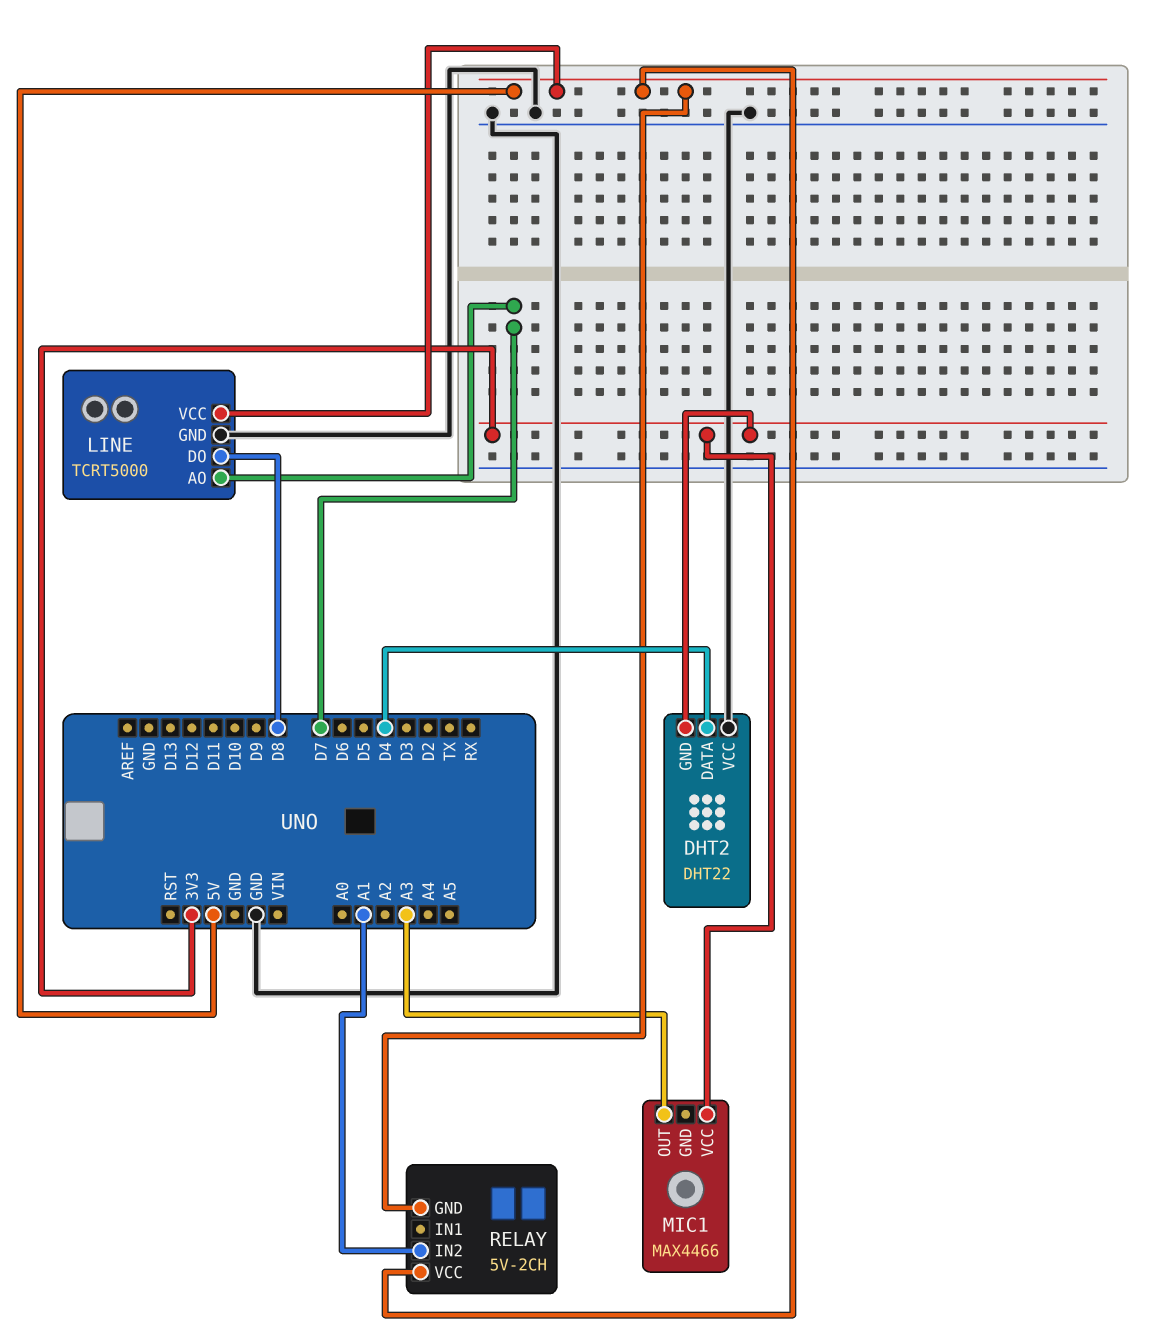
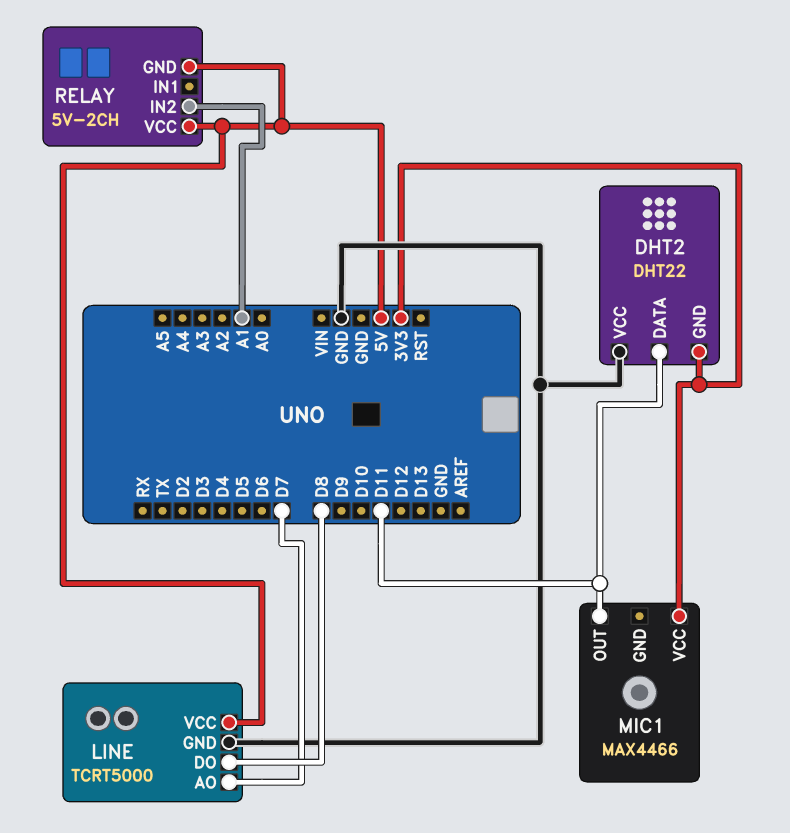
DHT2 pin DATA: D4 -> D11
MIC1 pin OUT: A3 -> D11

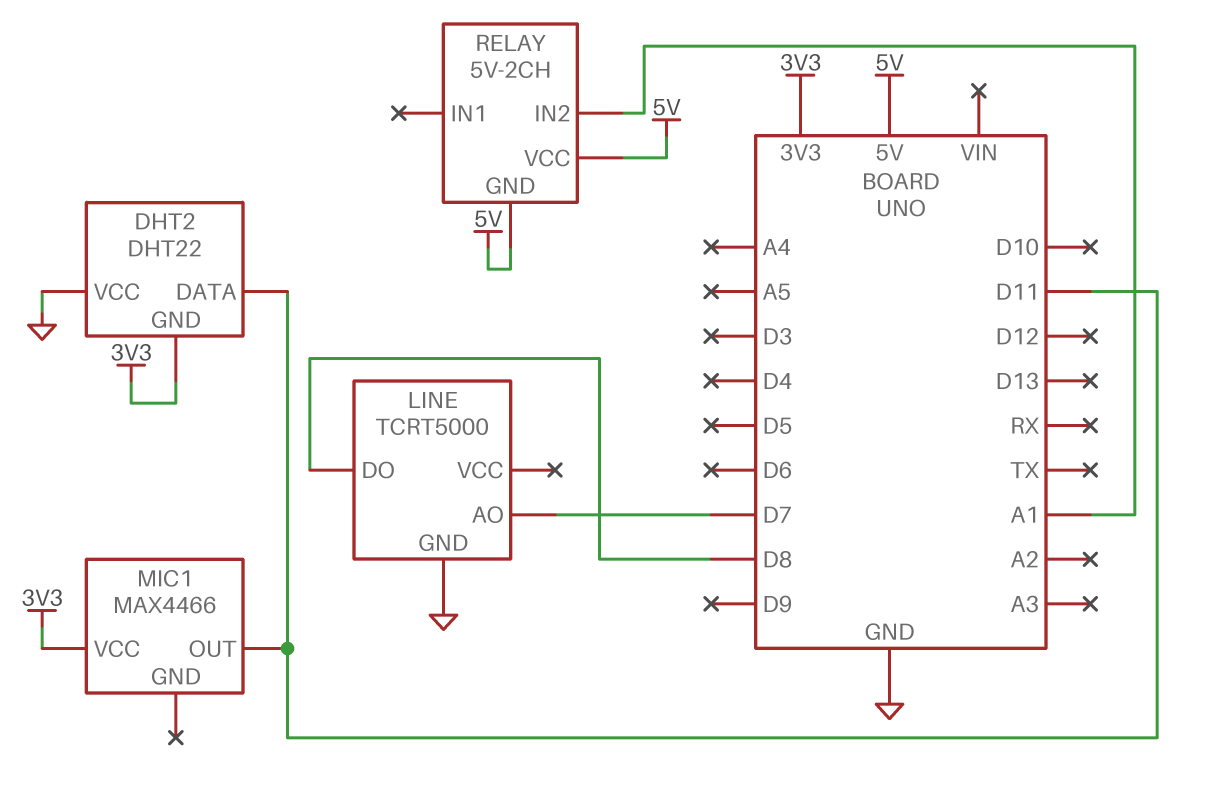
LINE pin VCC: 5V -> none

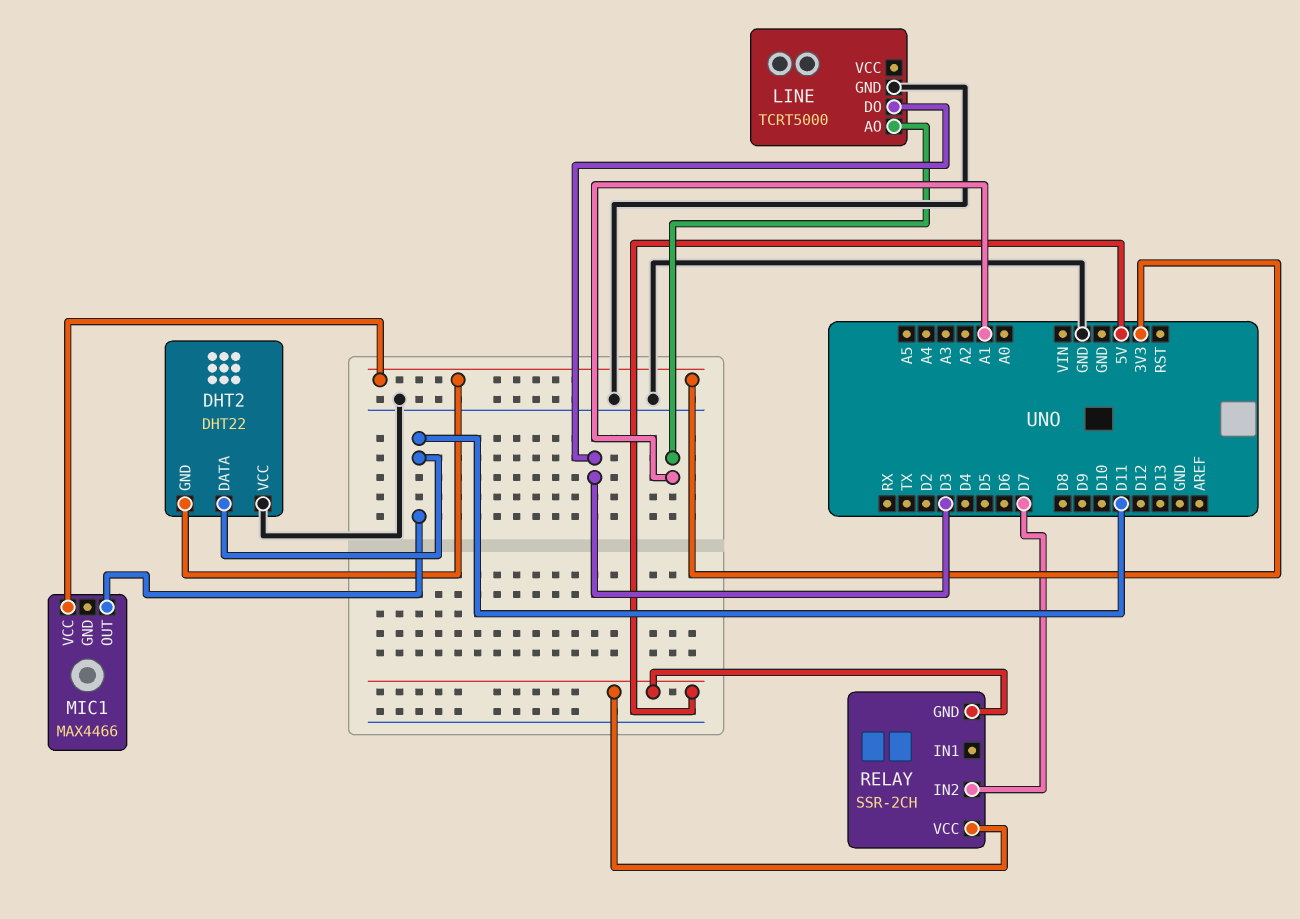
LINE pin AO: D7 -> A1
LINE pin DO: D8 -> D3
RELAY: 5V-2CH -> SSR-2CH
RELAY pin IN2: A1 -> D7

